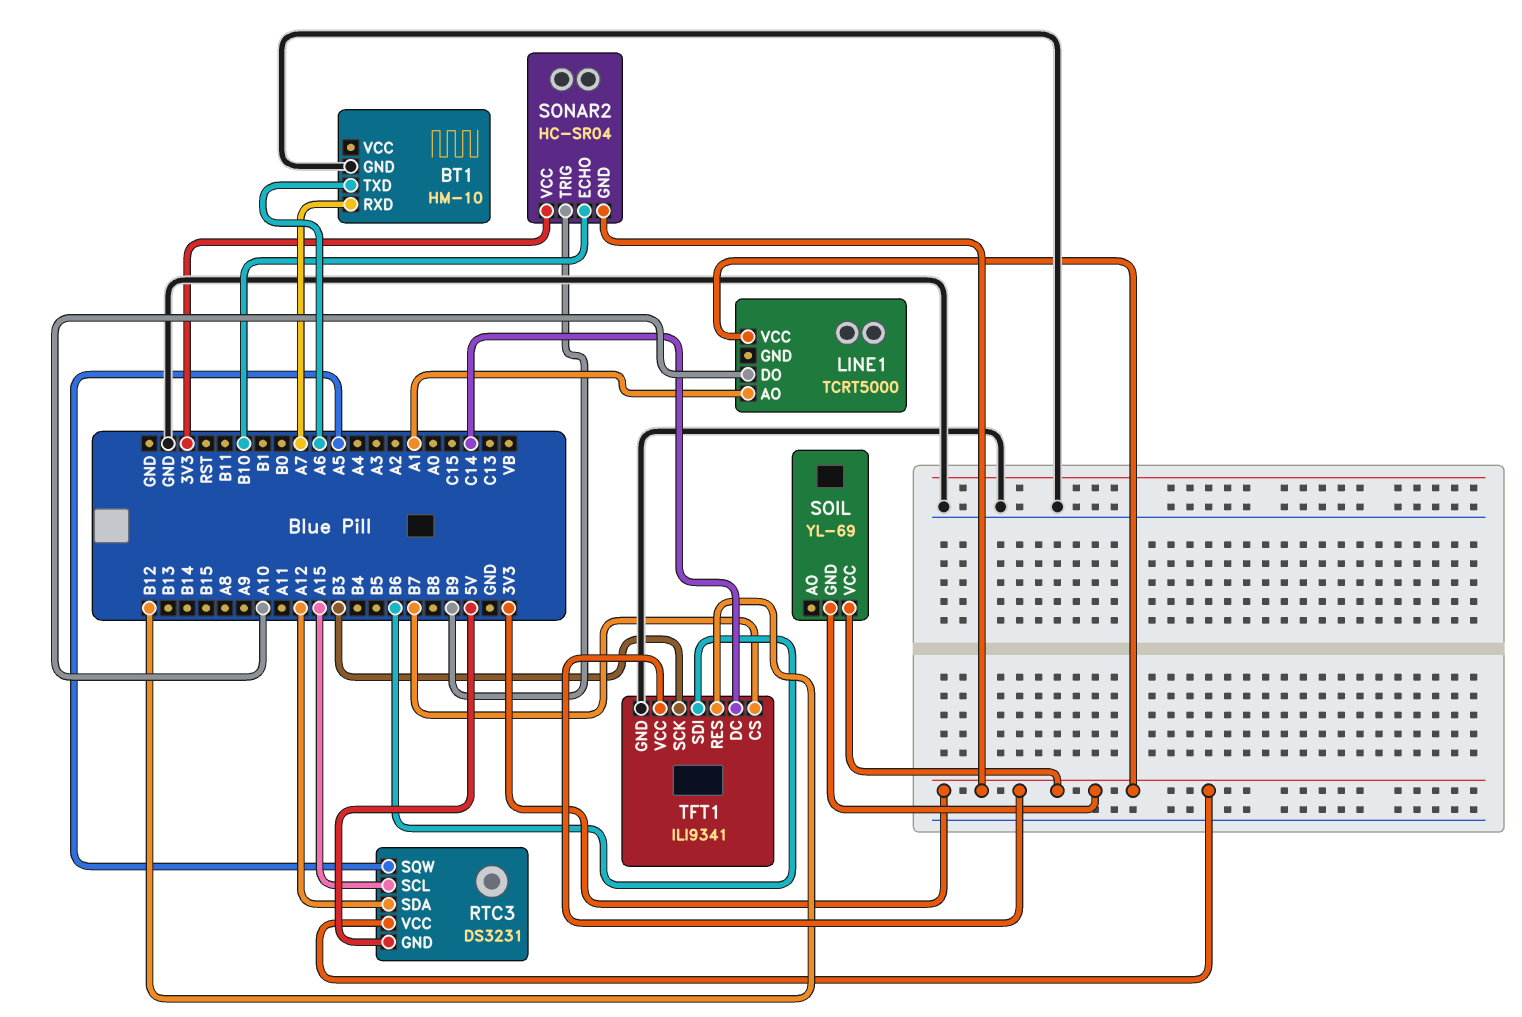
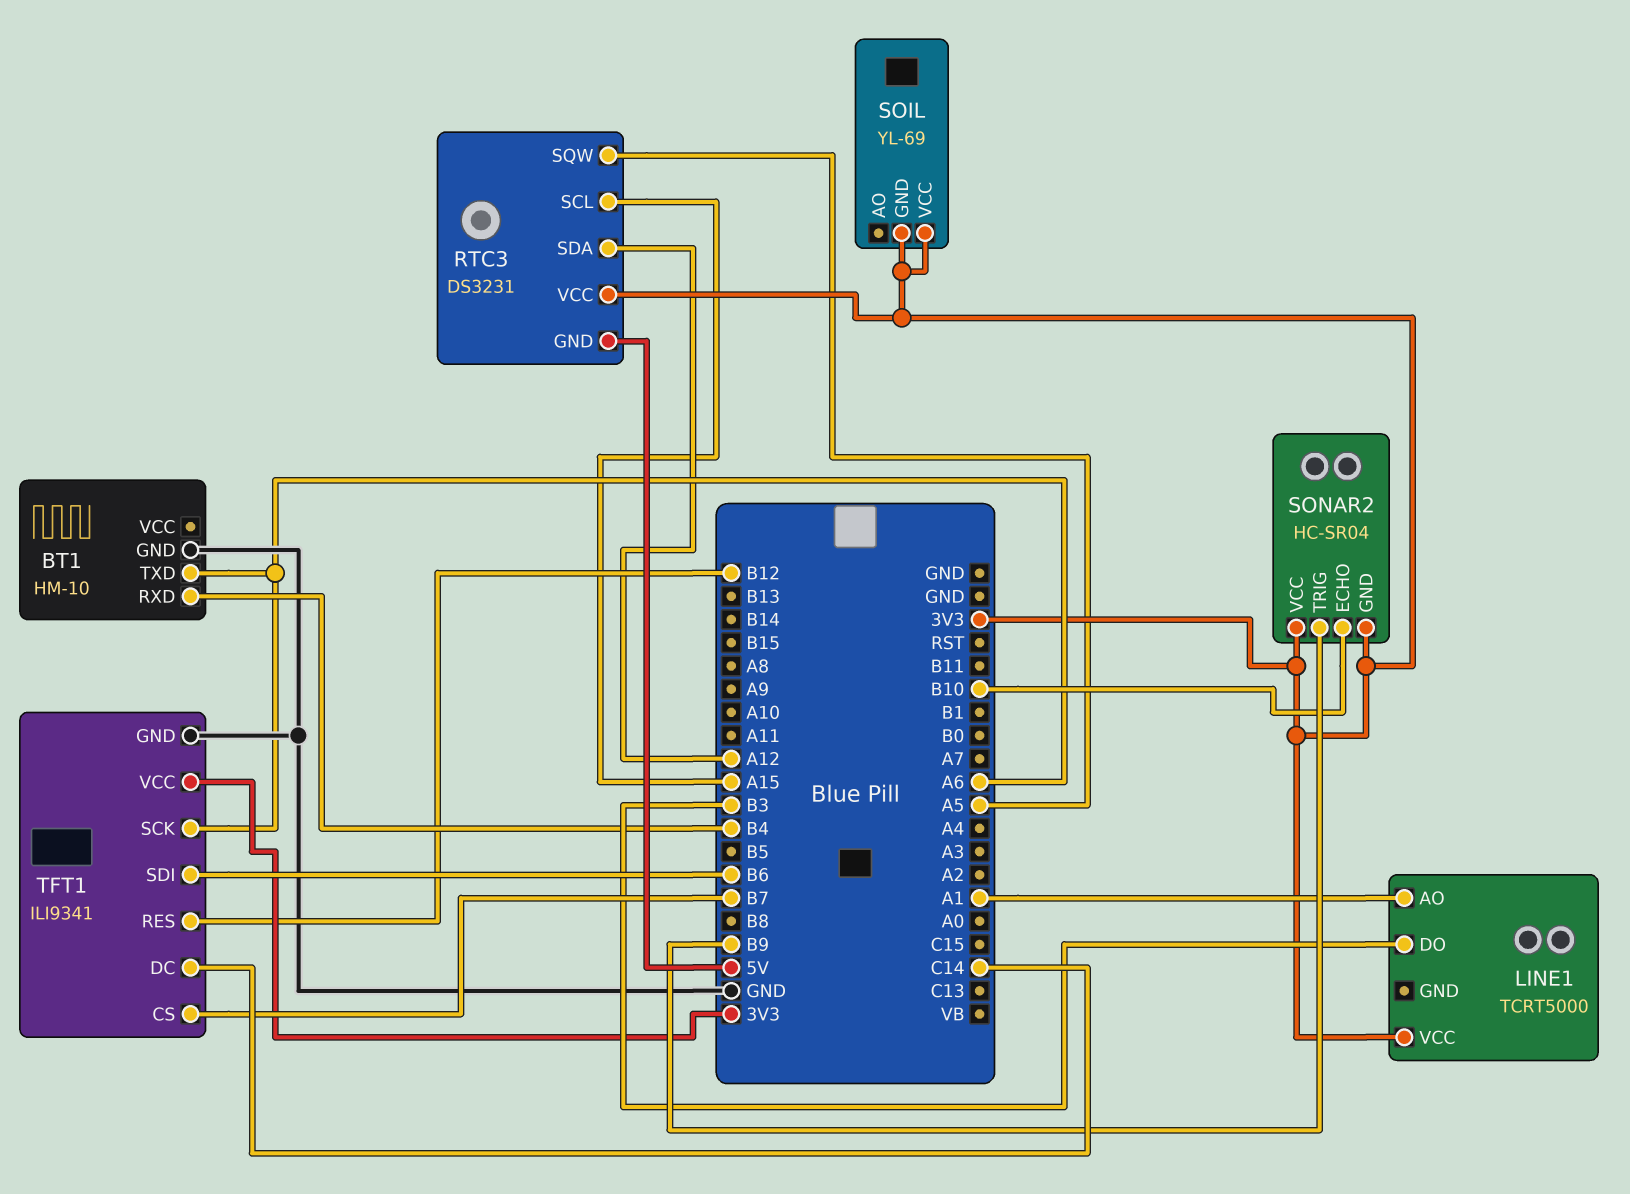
BT1 pin RXD: A7 -> B4
LINE1 pin DO: A10 -> B3
TFT1 pin SCK: B3 -> A6

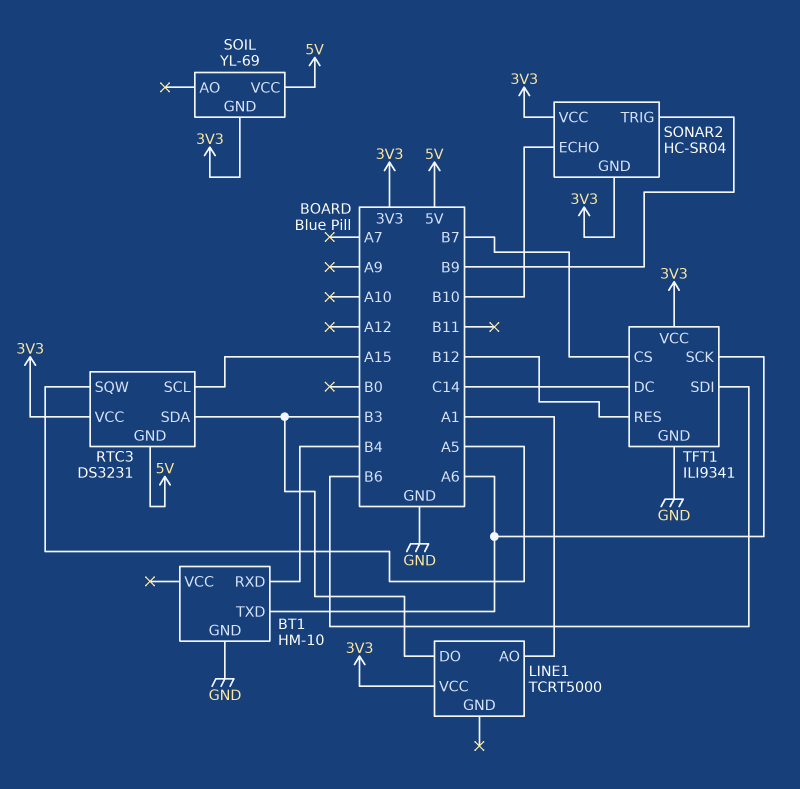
RTC3 pin SDA: A12 -> B3
SOIL pin VCC: 3V3 -> 5V

